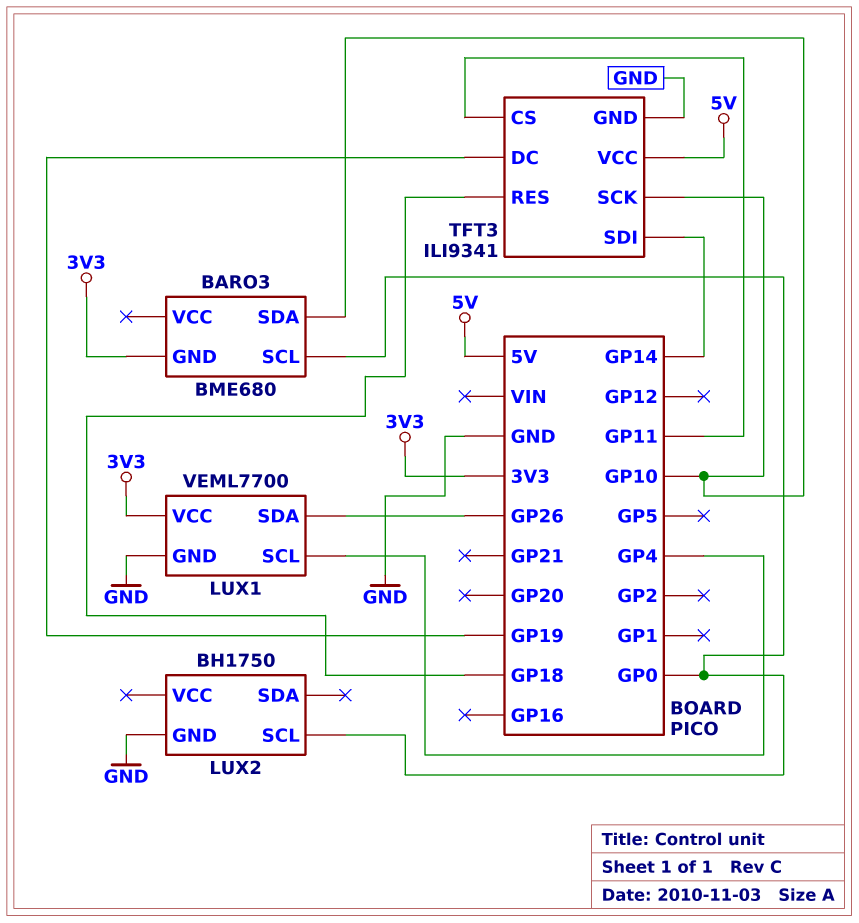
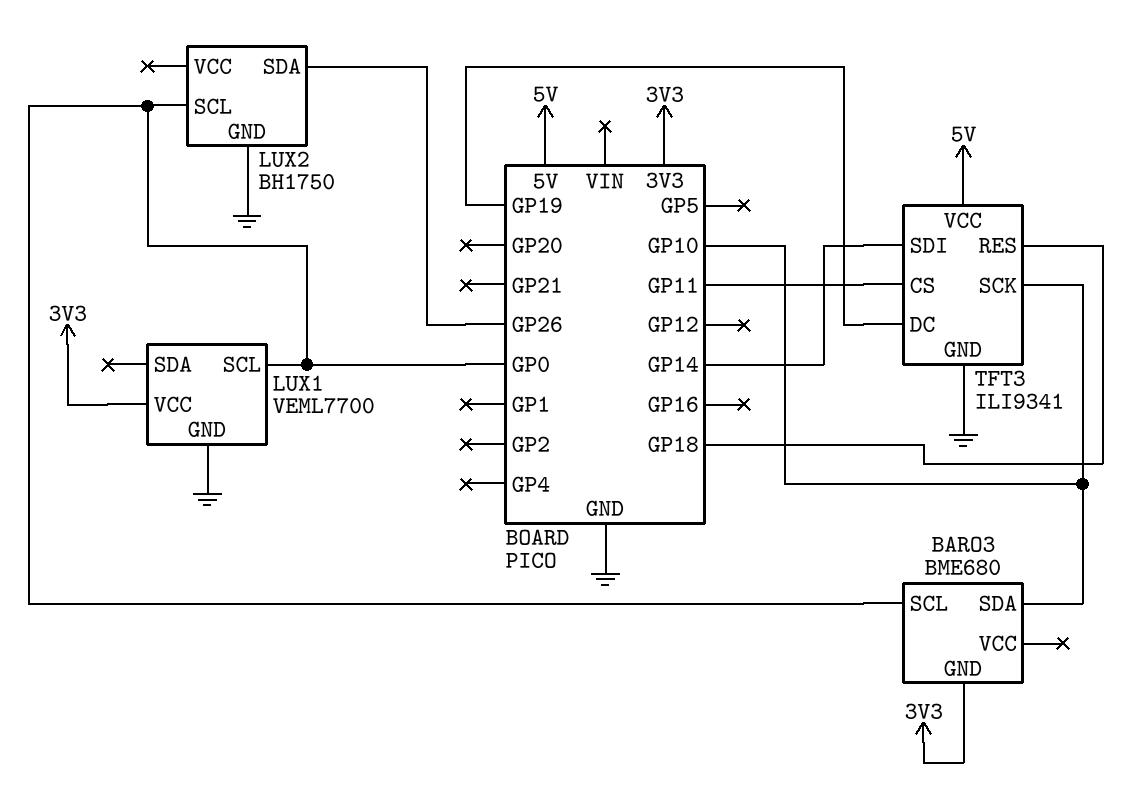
LUX1 pin SCL: GP4 -> GP0
LUX1 pin SDA: GP26 -> none
LUX2 pin SDA: none -> GP26

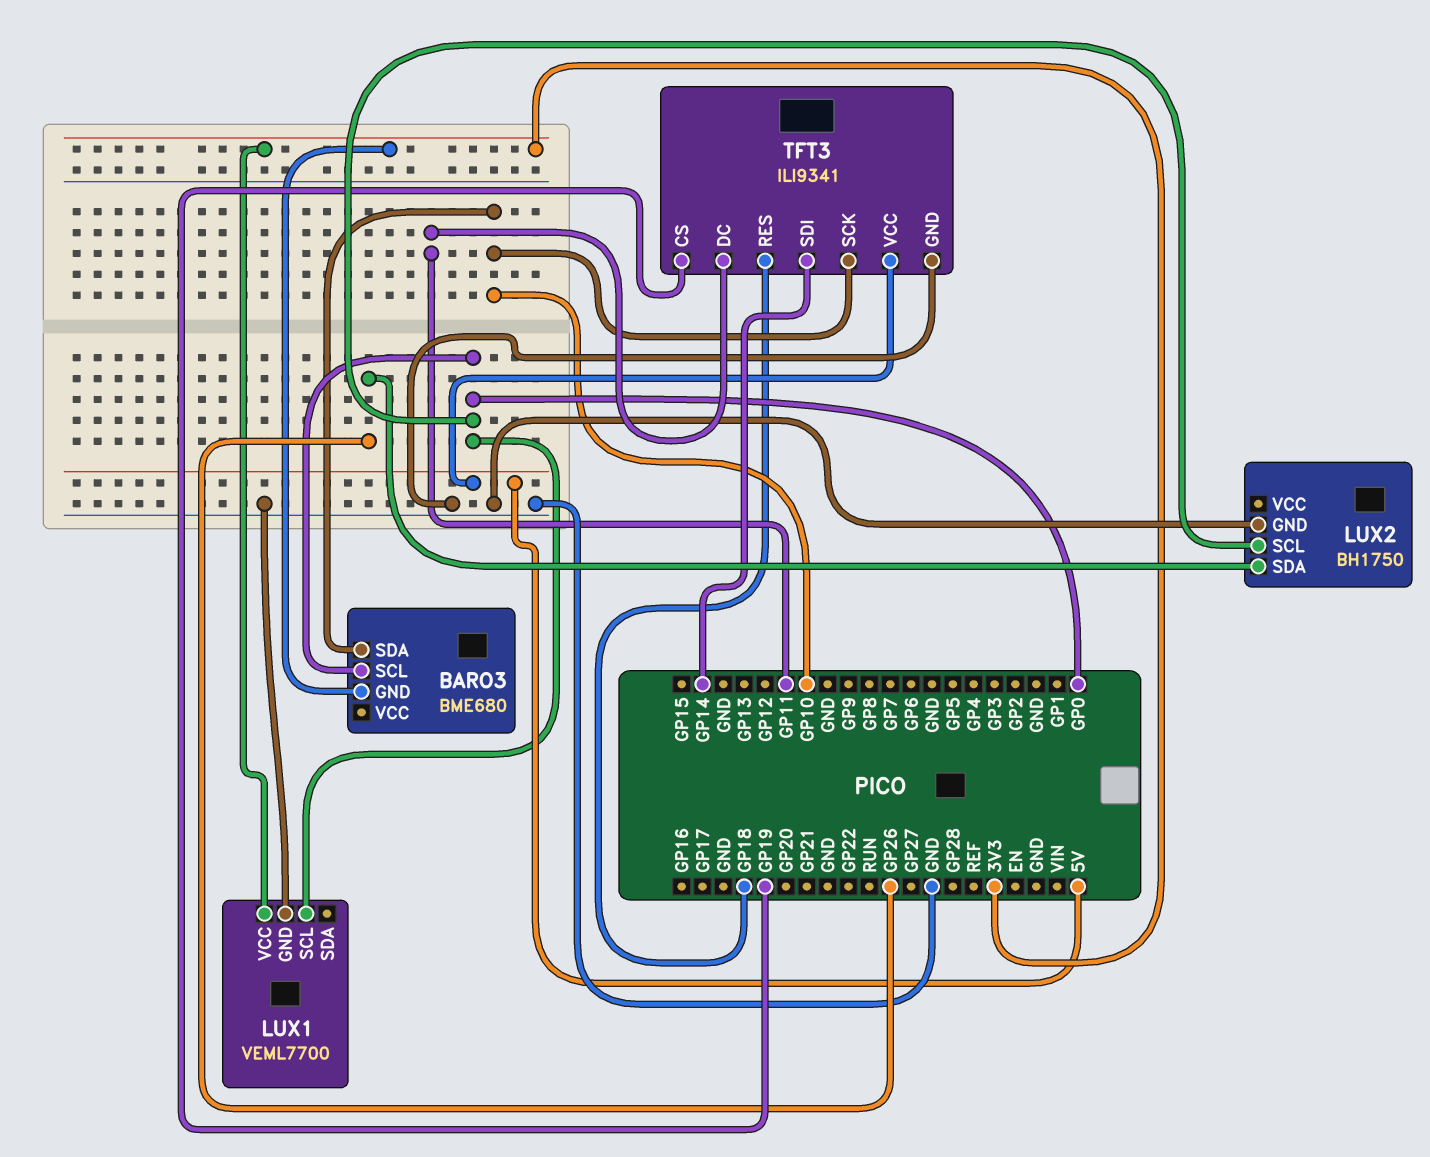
TFT3 pin CS: GP11 -> GP19
TFT3 pin DC: GP19 -> GP11

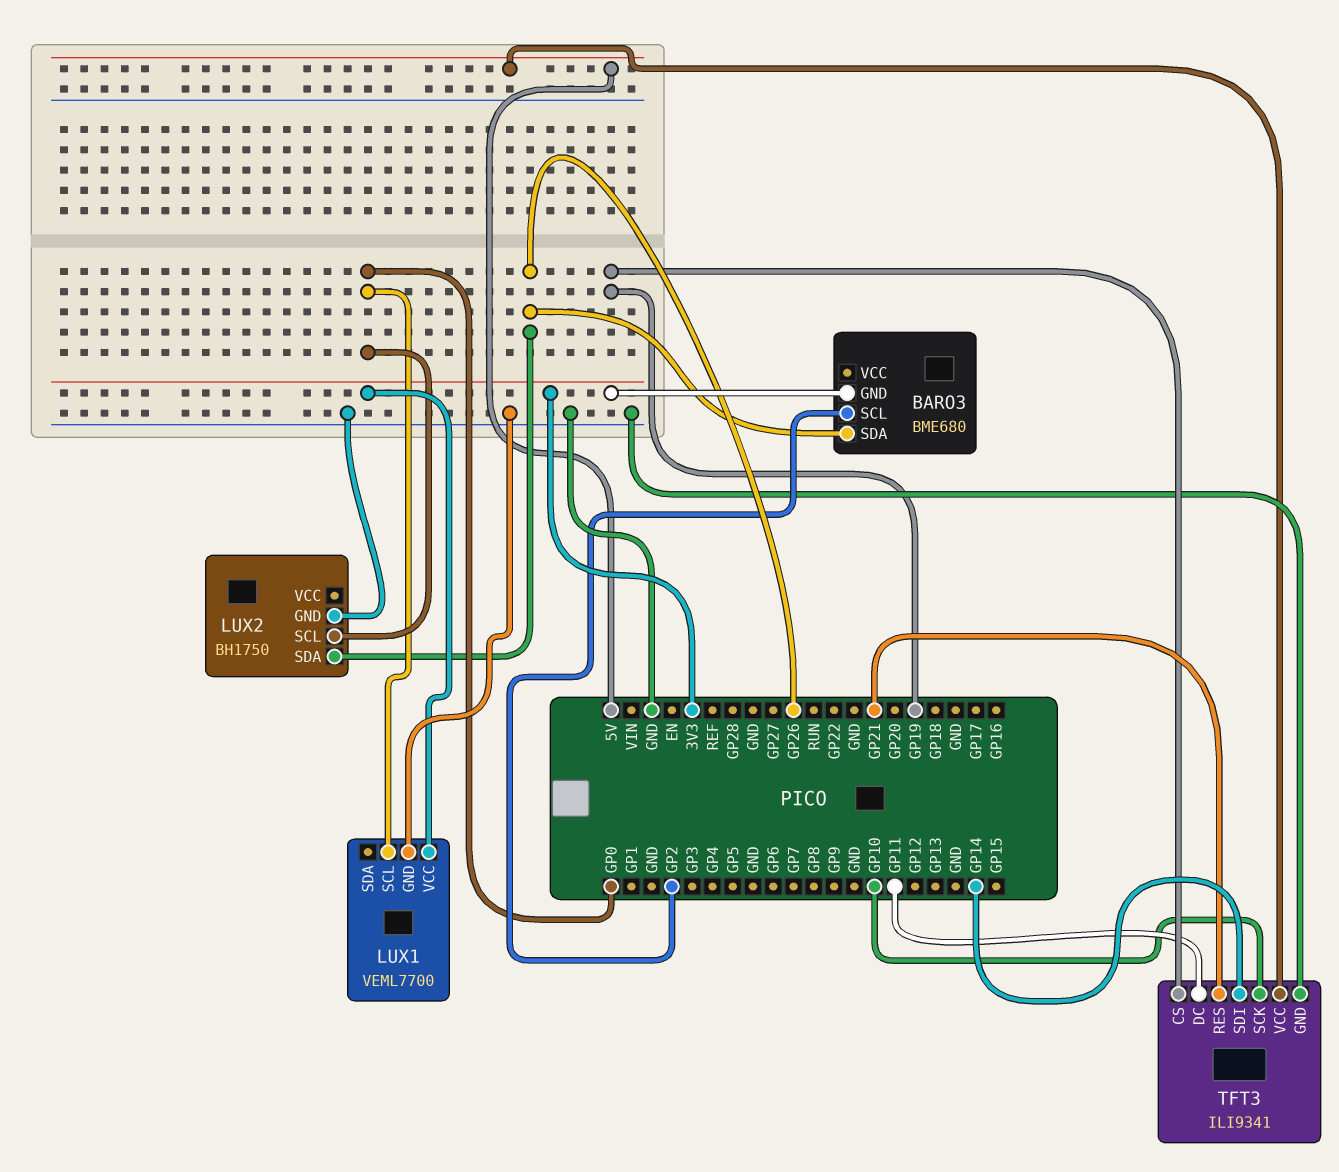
BARO3 pin SCL: GP0 -> GP2
BARO3 pin SDA: GP10 -> GP26
TFT3 pin RES: GP18 -> GP21

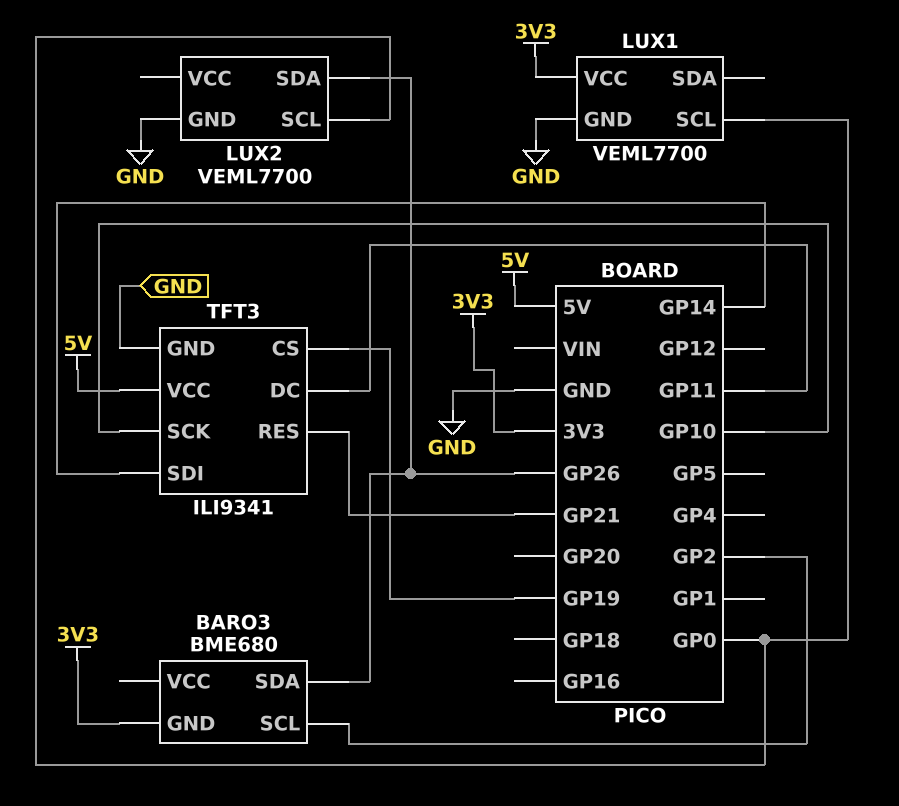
LUX2: BH1750 -> VEML7700

